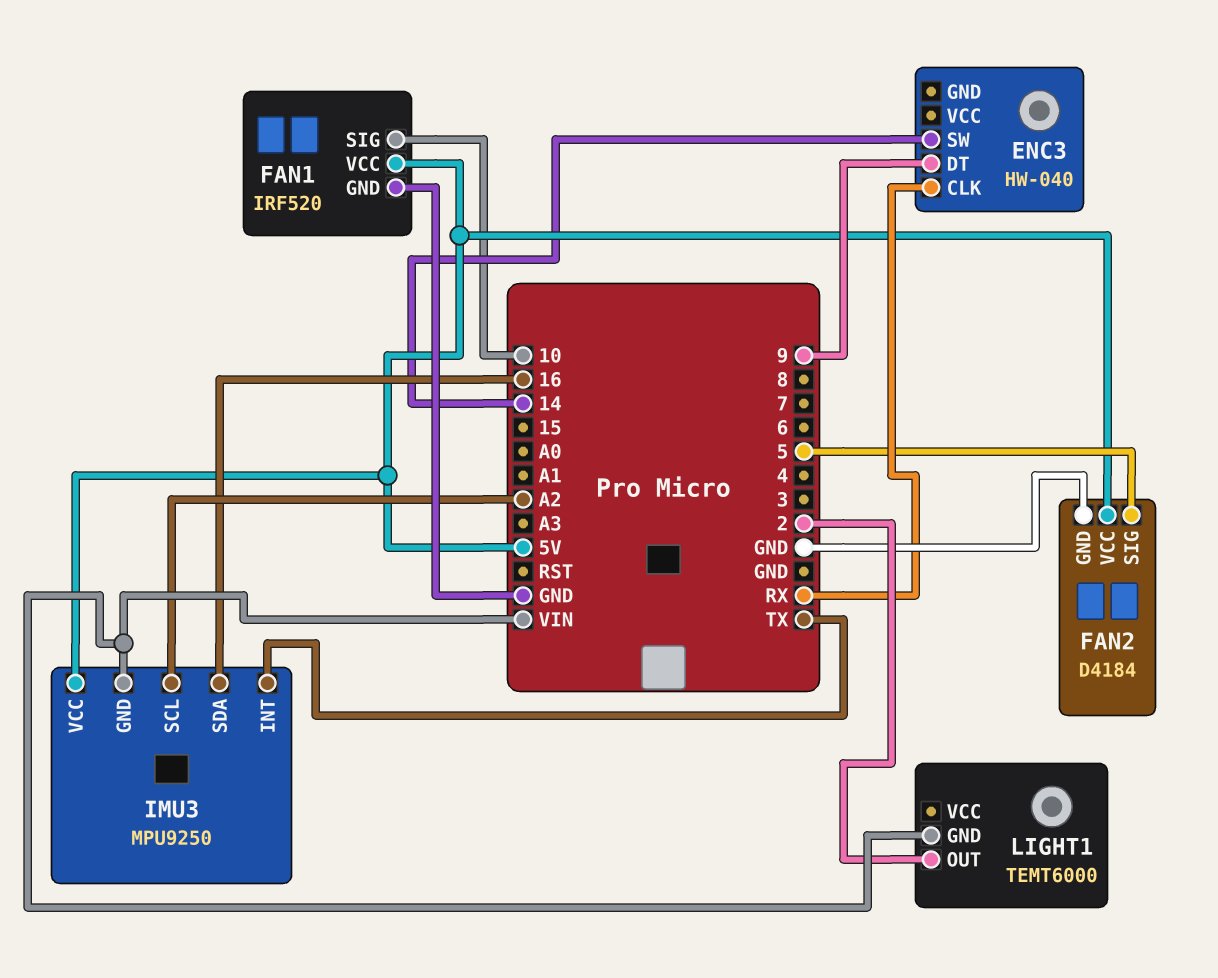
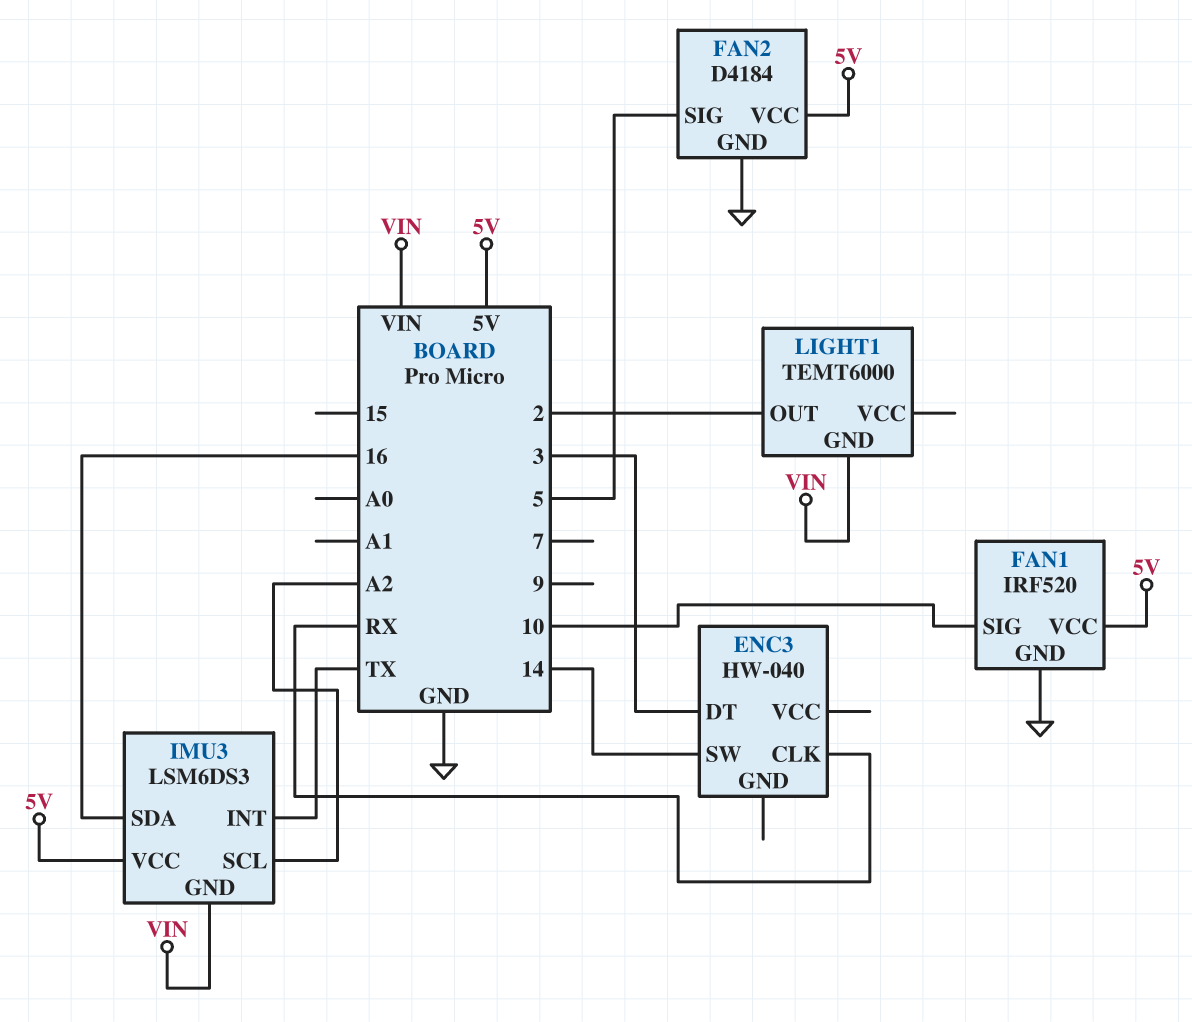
ENC3 pin DT: 9 -> 3
IMU3: MPU9250 -> LSM6DS3

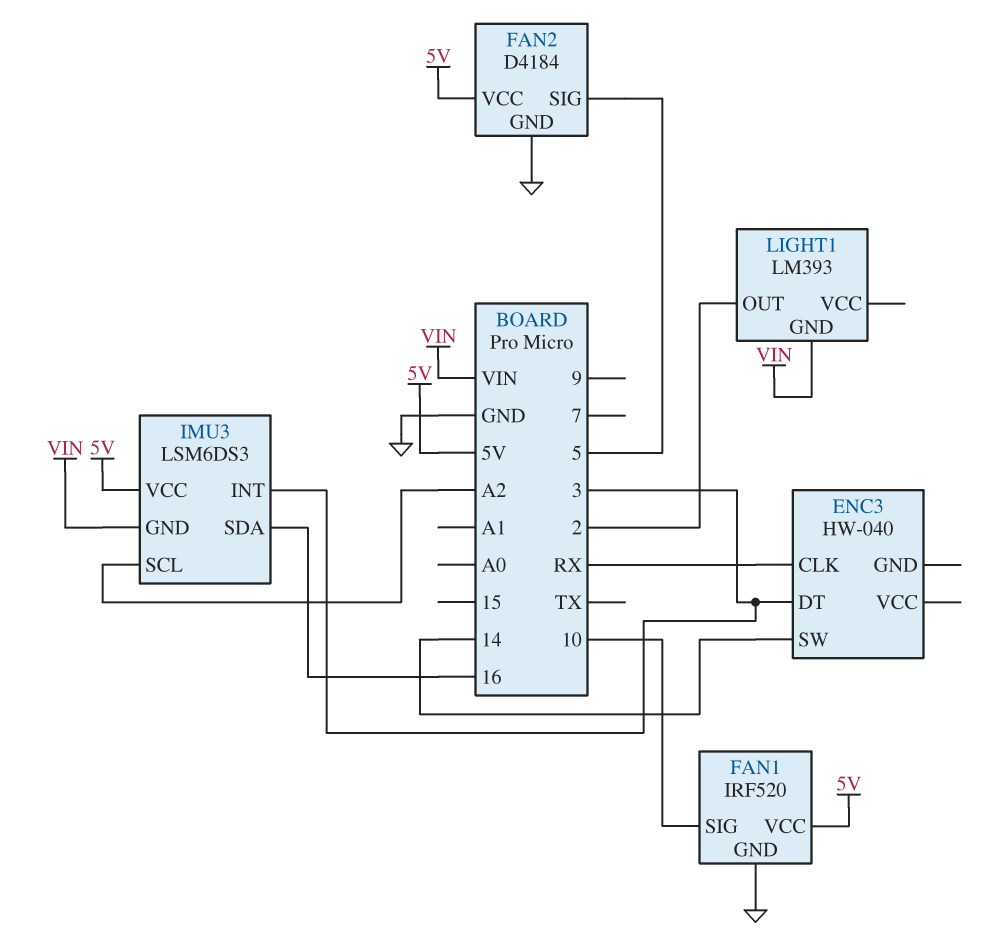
IMU3 pin INT: TX -> 3
LIGHT1: TEMT6000 -> LM393

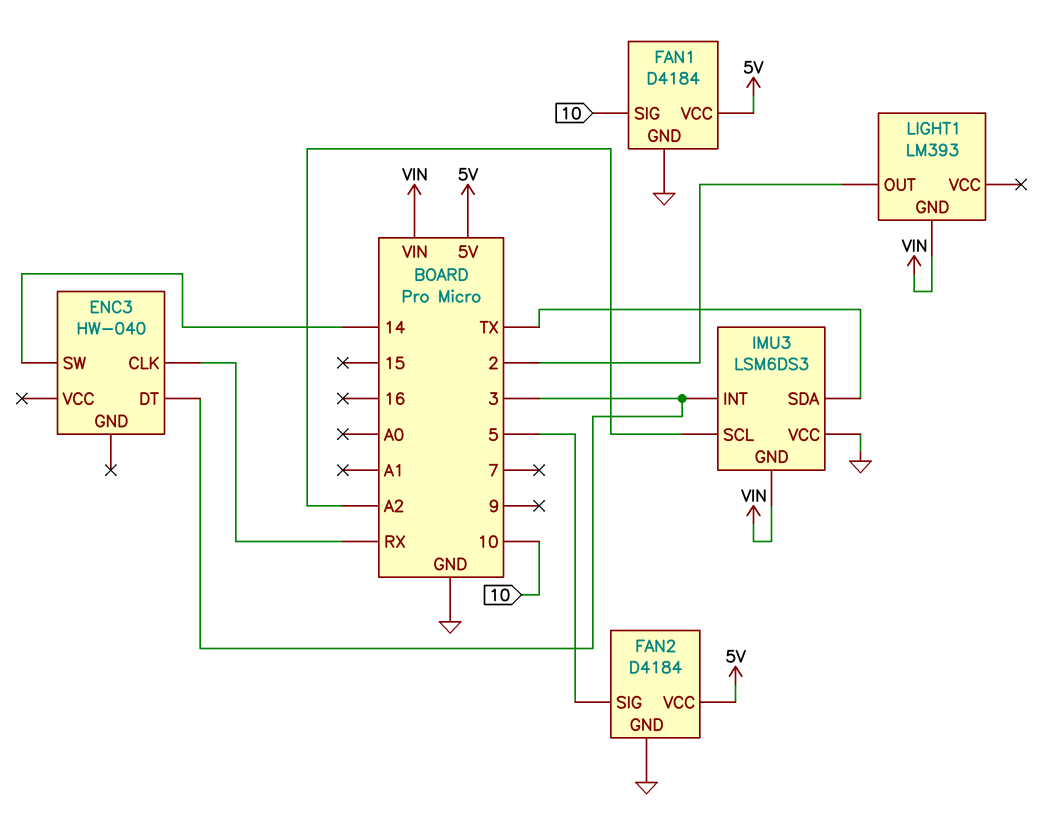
FAN1: IRF520 -> D4184
IMU3 pin SDA: 16 -> TX
IMU3 pin VCC: 5V -> GND

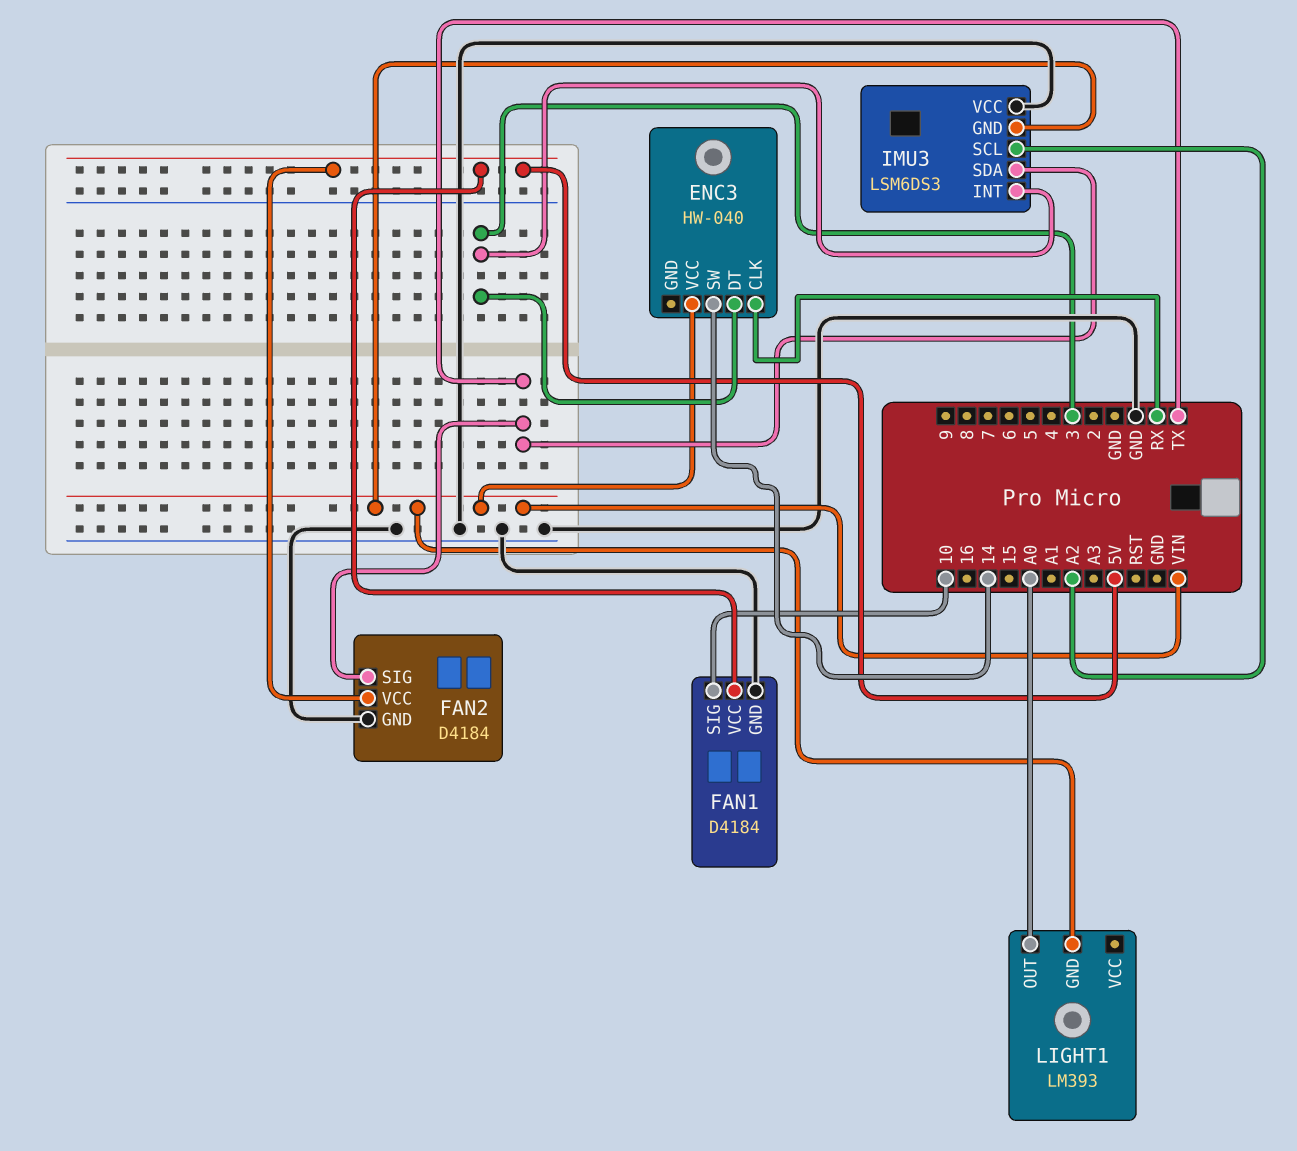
ENC3 pin VCC: none -> VIN
FAN2 pin SIG: 5 -> TX
LIGHT1 pin OUT: 2 -> A0

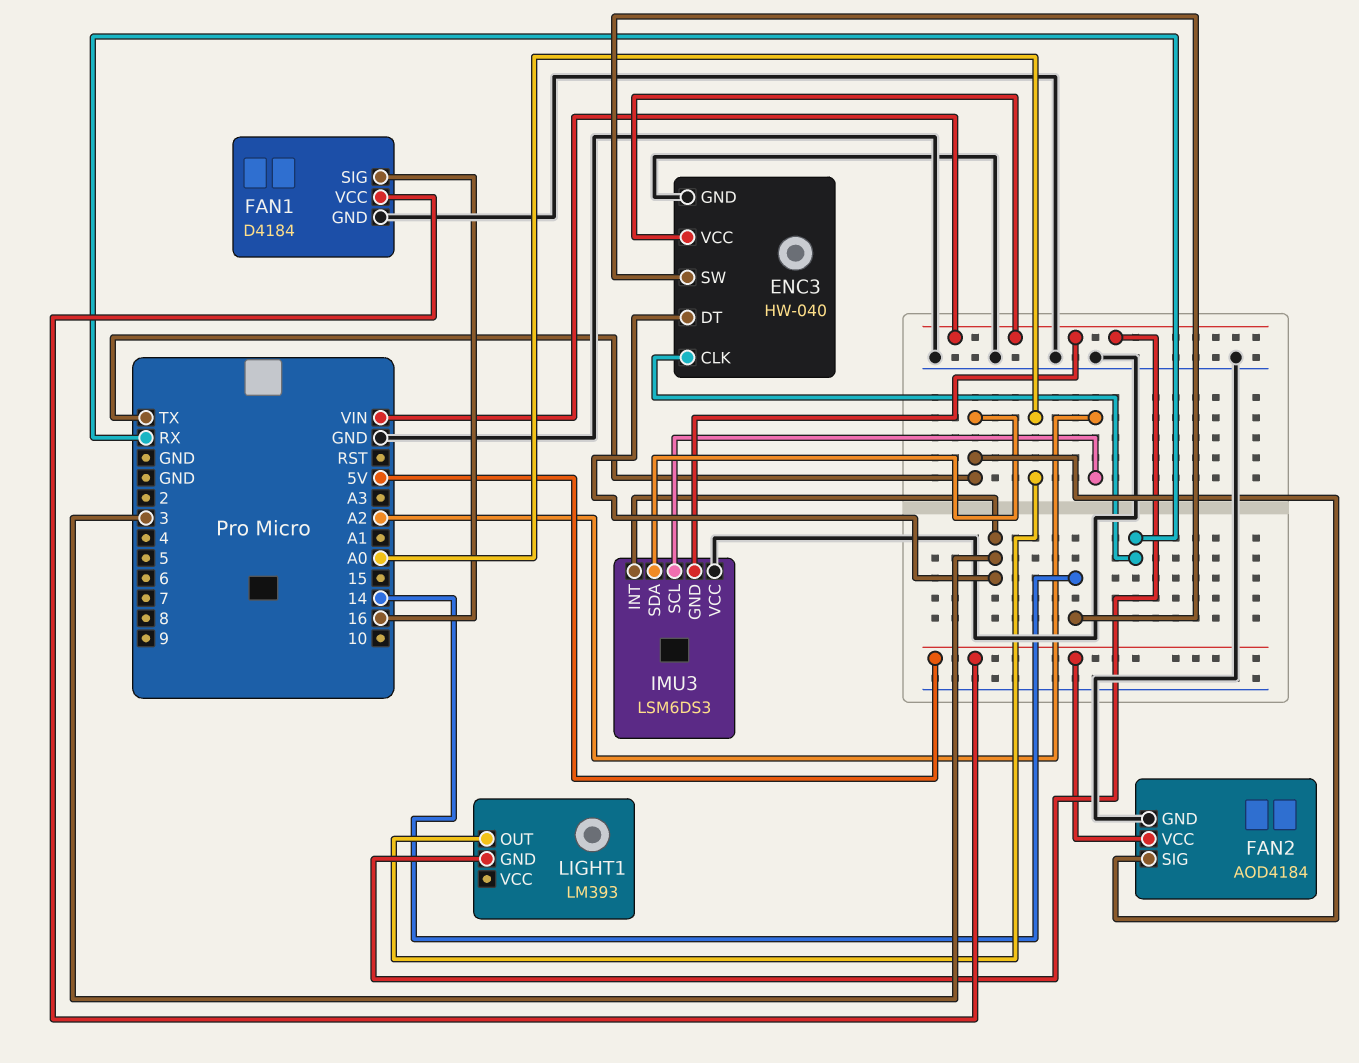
ENC3 pin GND: none -> GND
FAN1 pin SIG: 10 -> 16
FAN2: D4184 -> AOD4184

